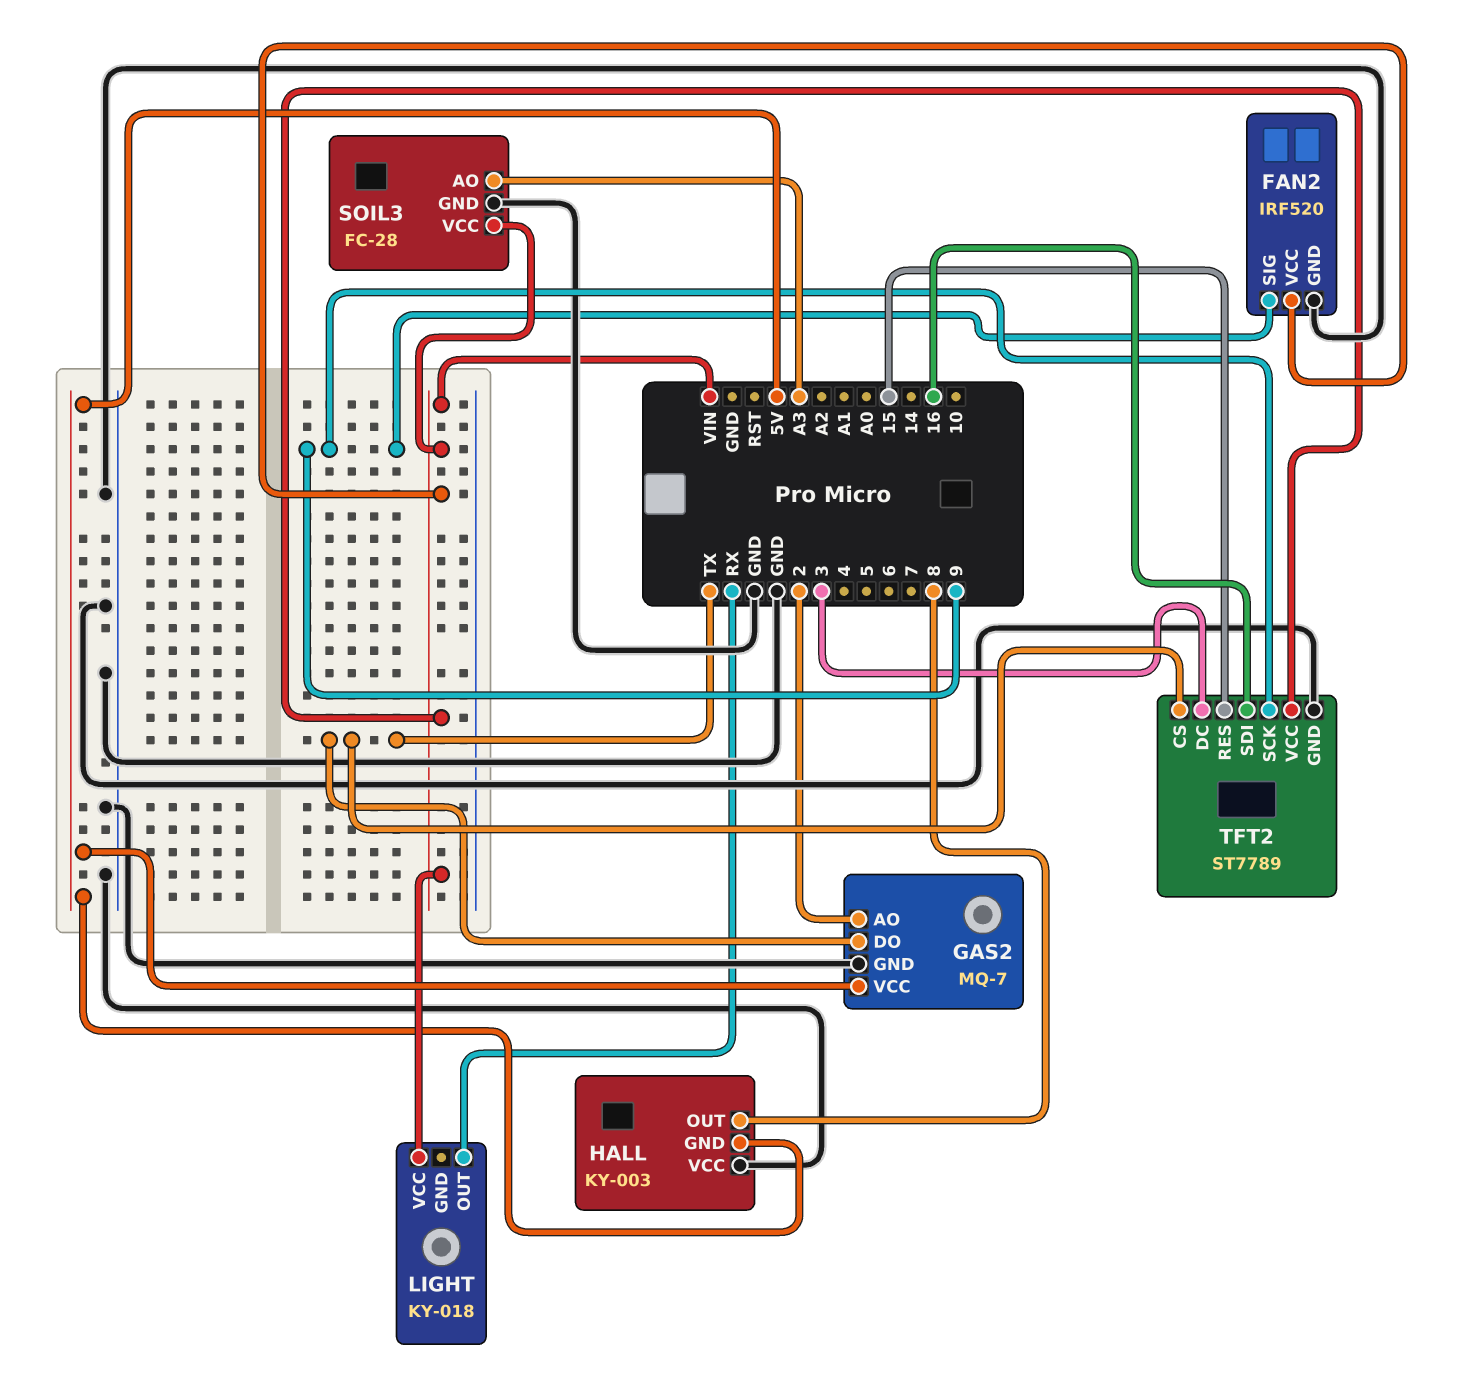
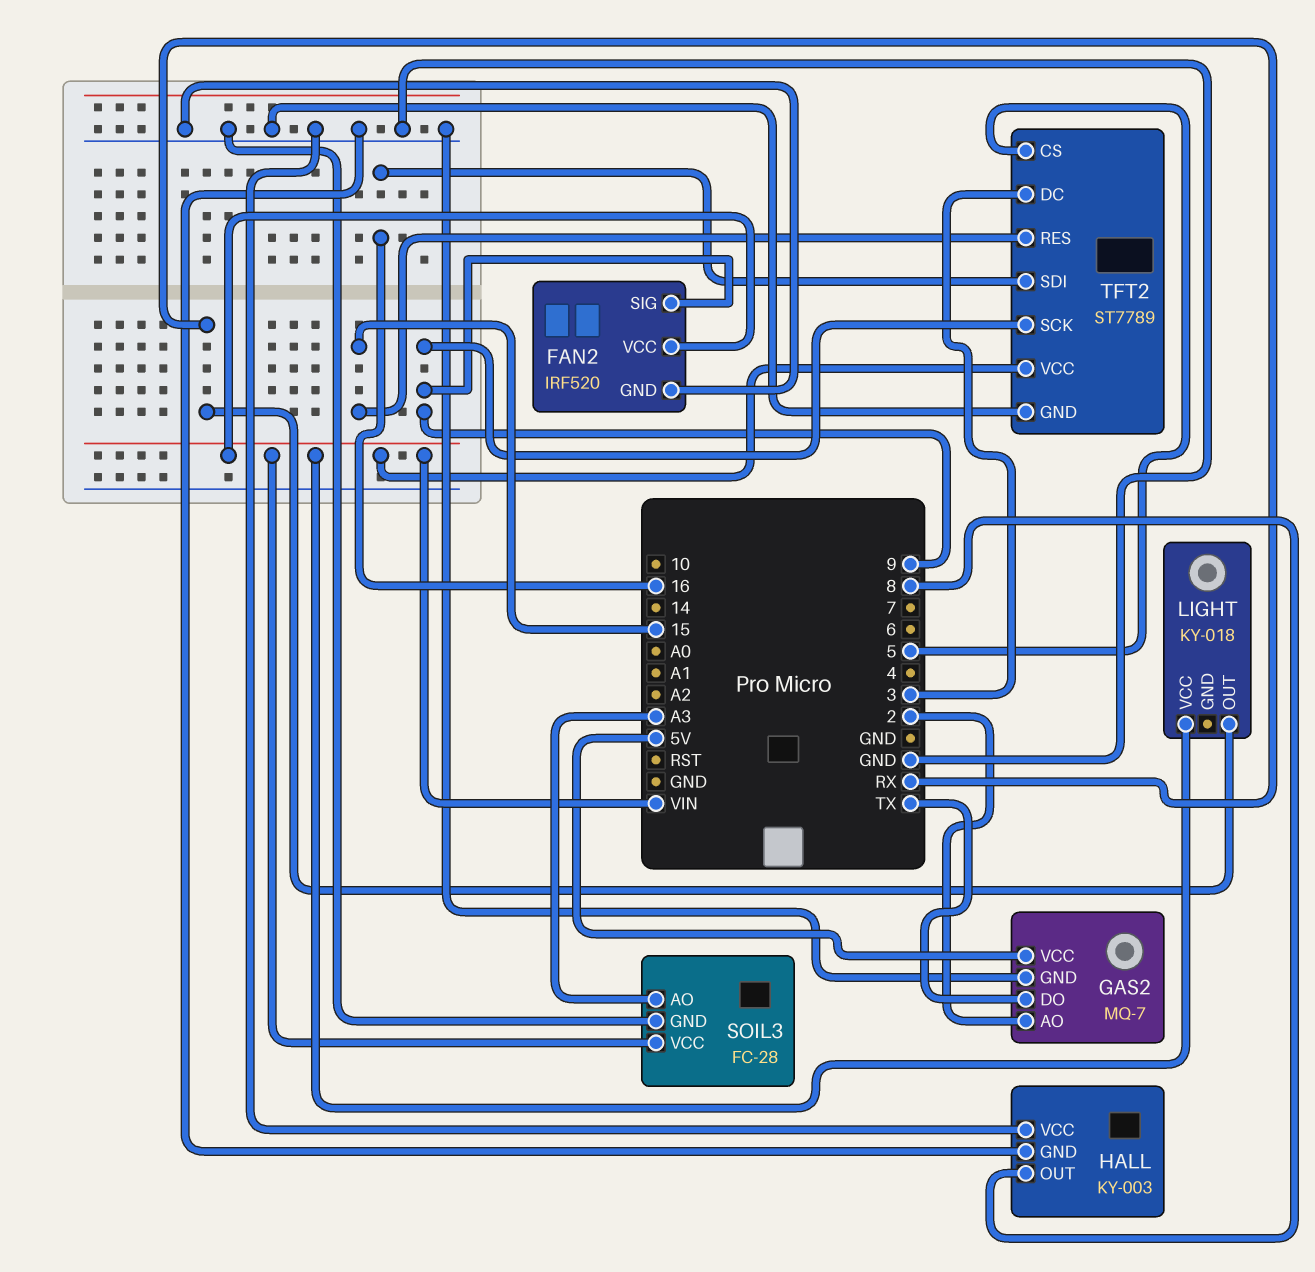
HALL pin GND: 5V -> GND
TFT2 pin CS: TX -> 5

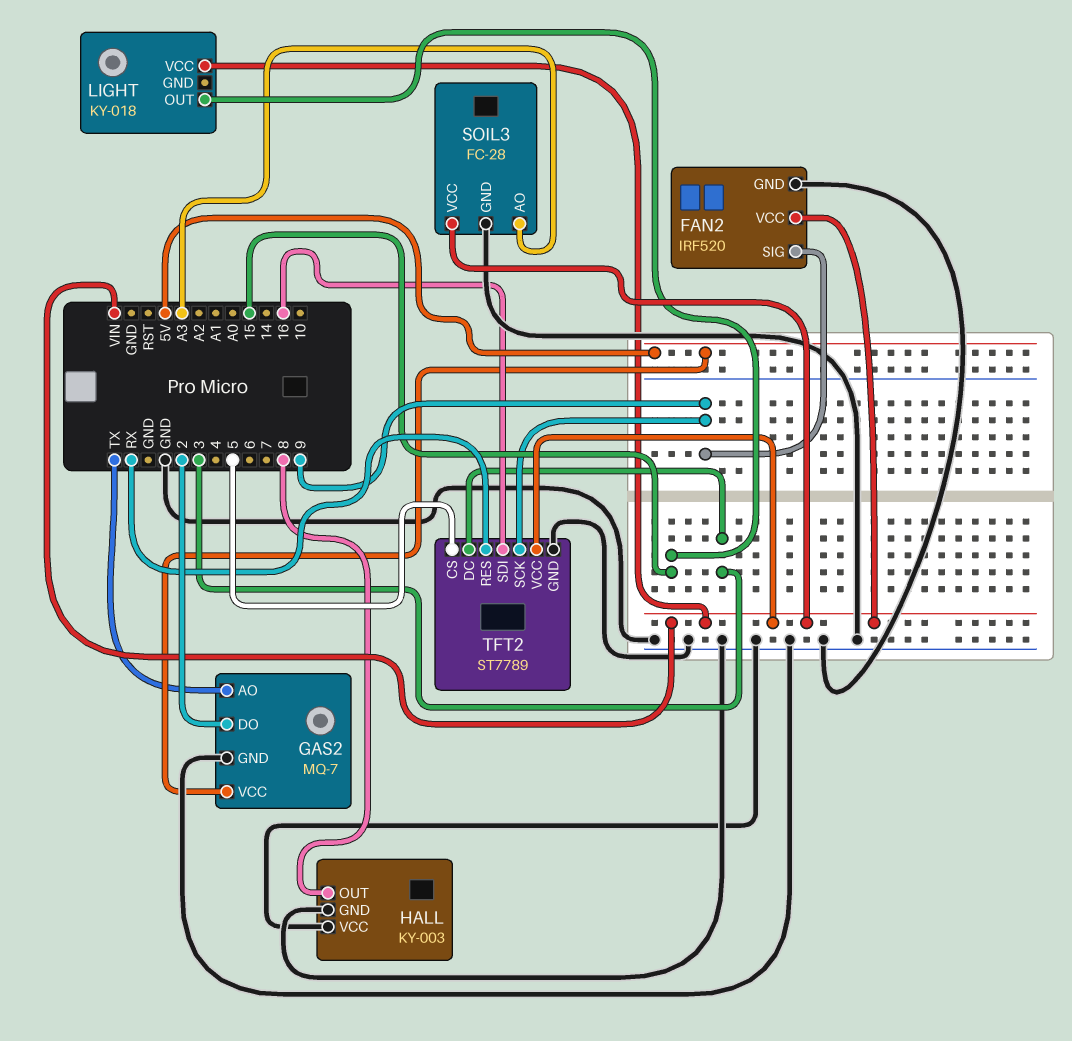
GAS2 pin AO: 2 -> TX
GAS2 pin DO: TX -> 2
LIGHT pin OUT: RX -> 15
TFT2 pin RES: 15 -> RX

